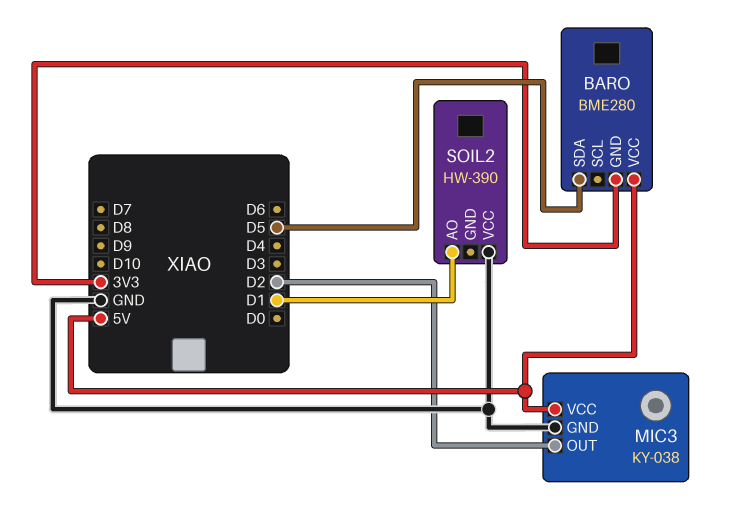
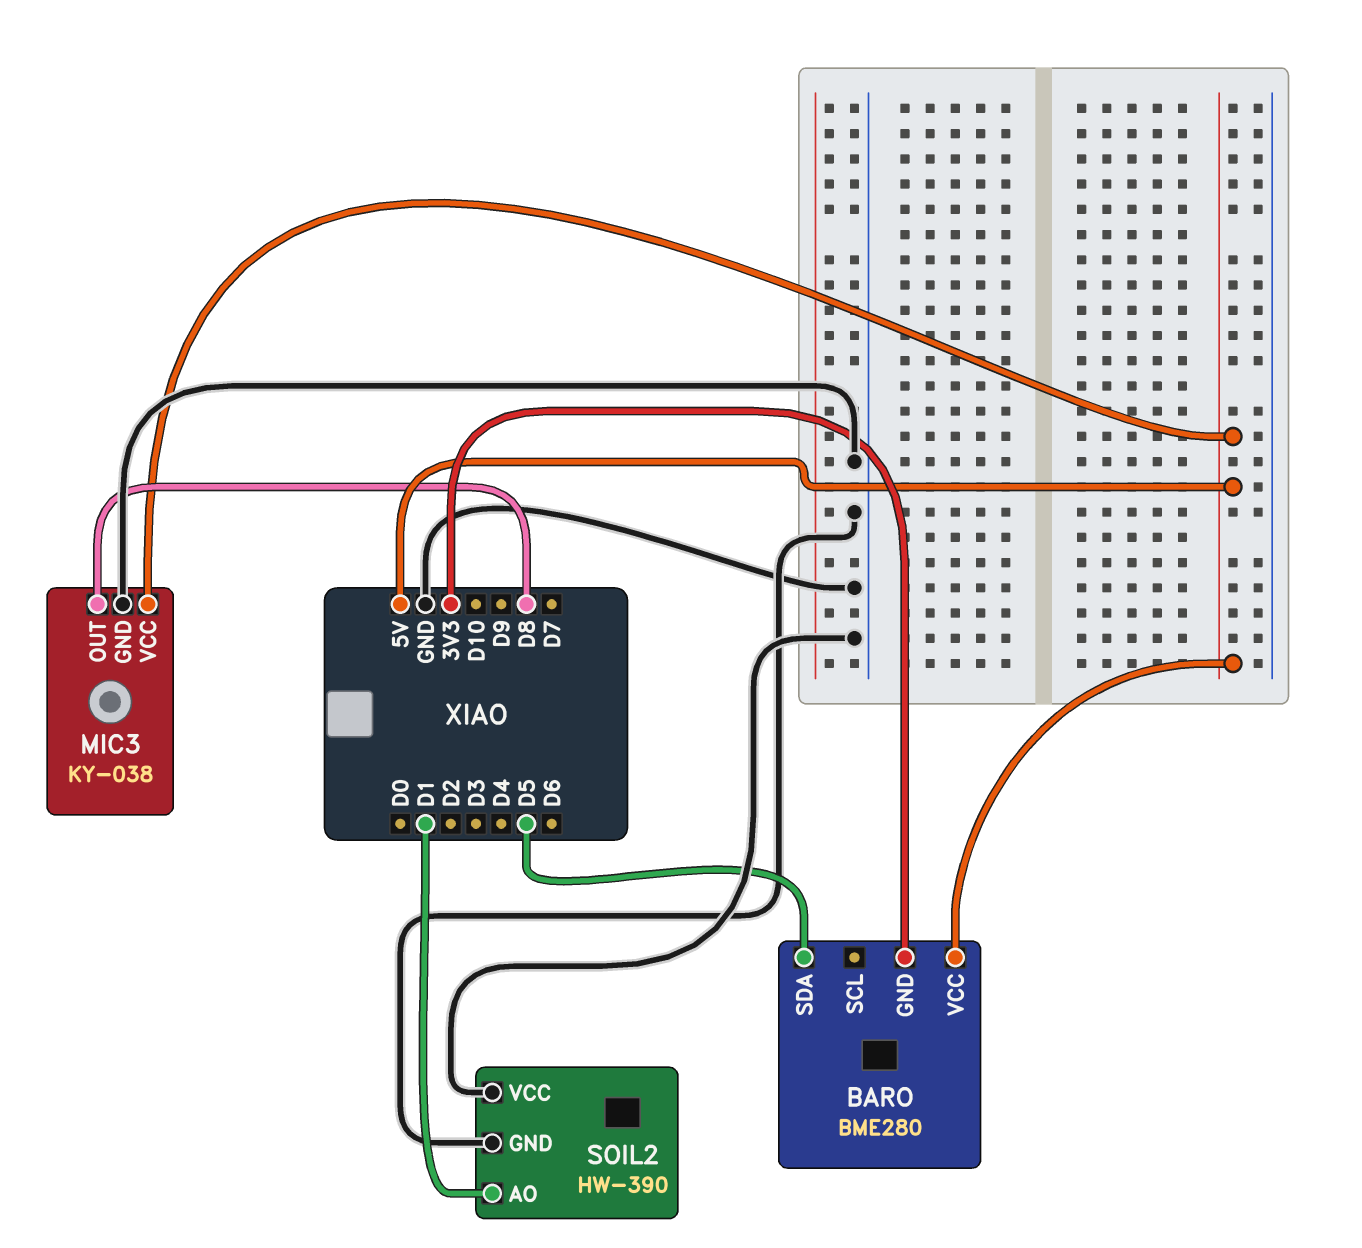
MIC3 pin OUT: D2 -> D8
SOIL2 pin GND: none -> GND

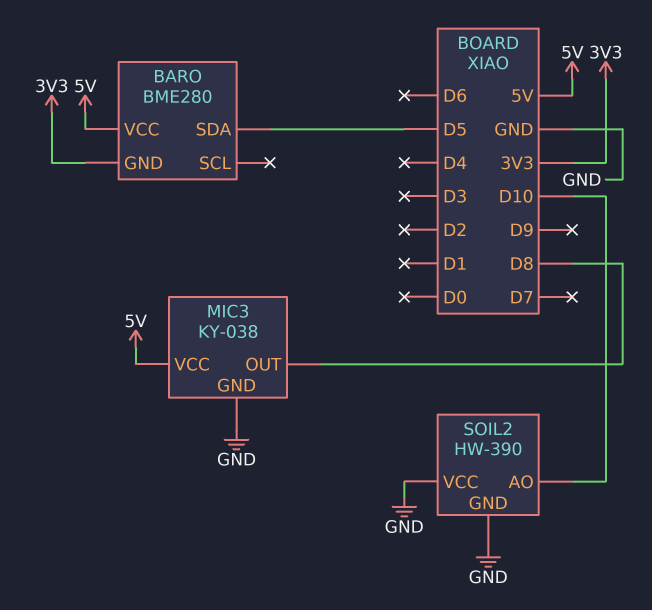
SOIL2 pin AO: D1 -> D10

